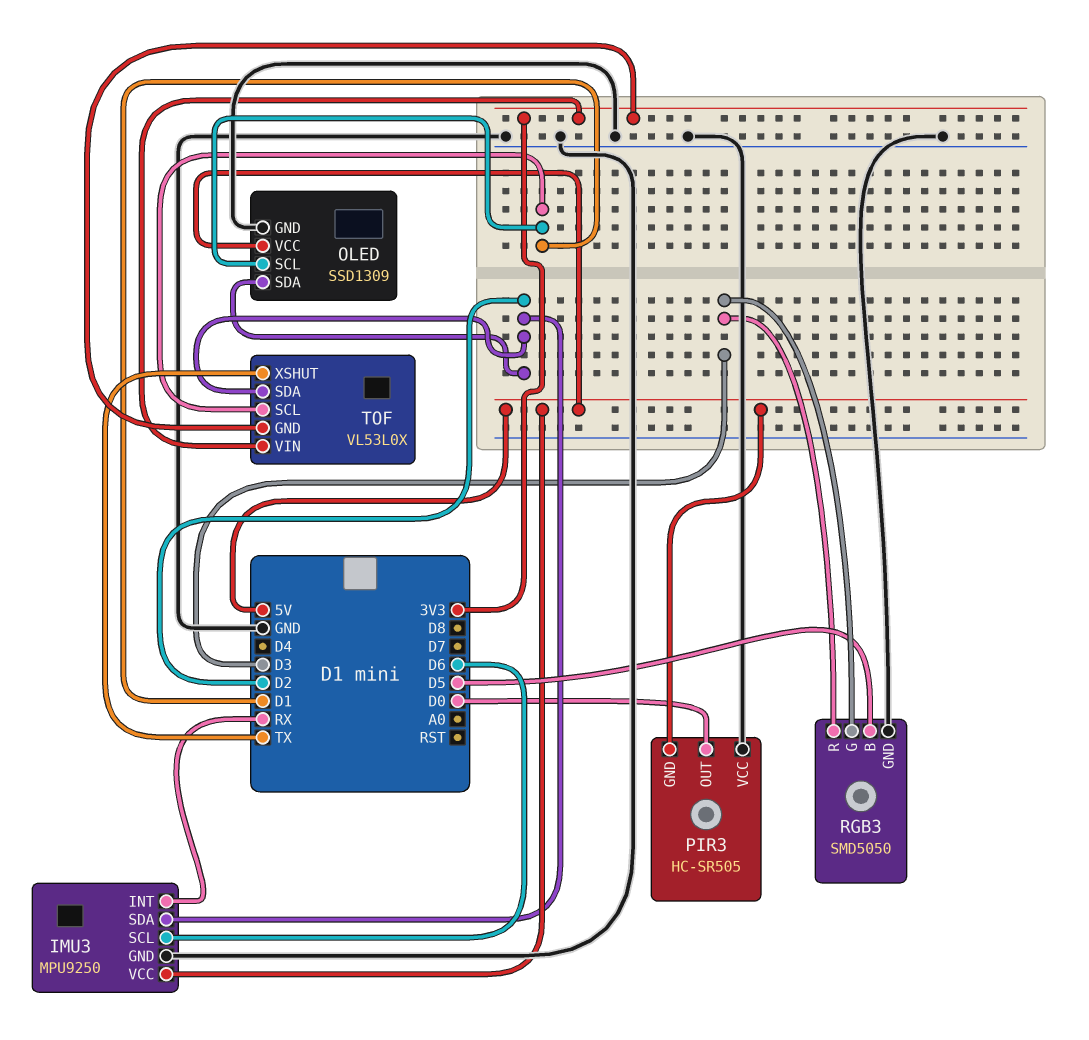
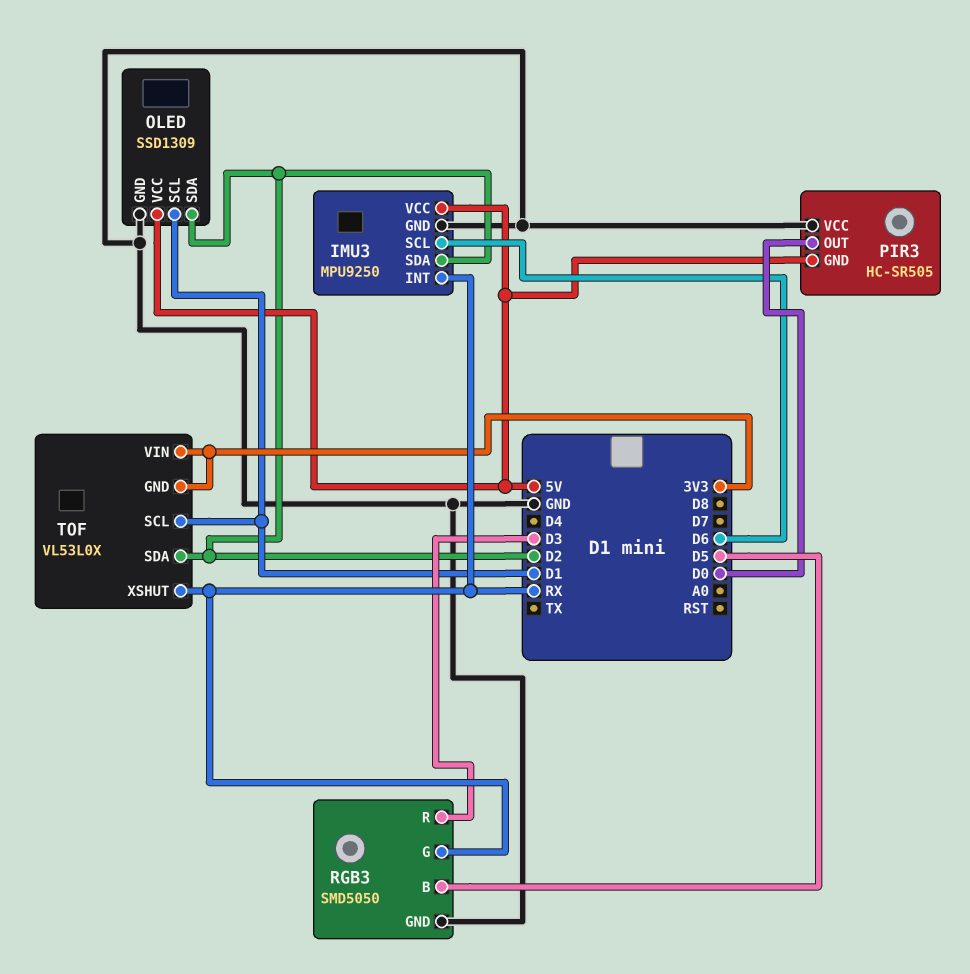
RGB3 pin G: D3 -> RX
TOF pin XSHUT: TX -> RX

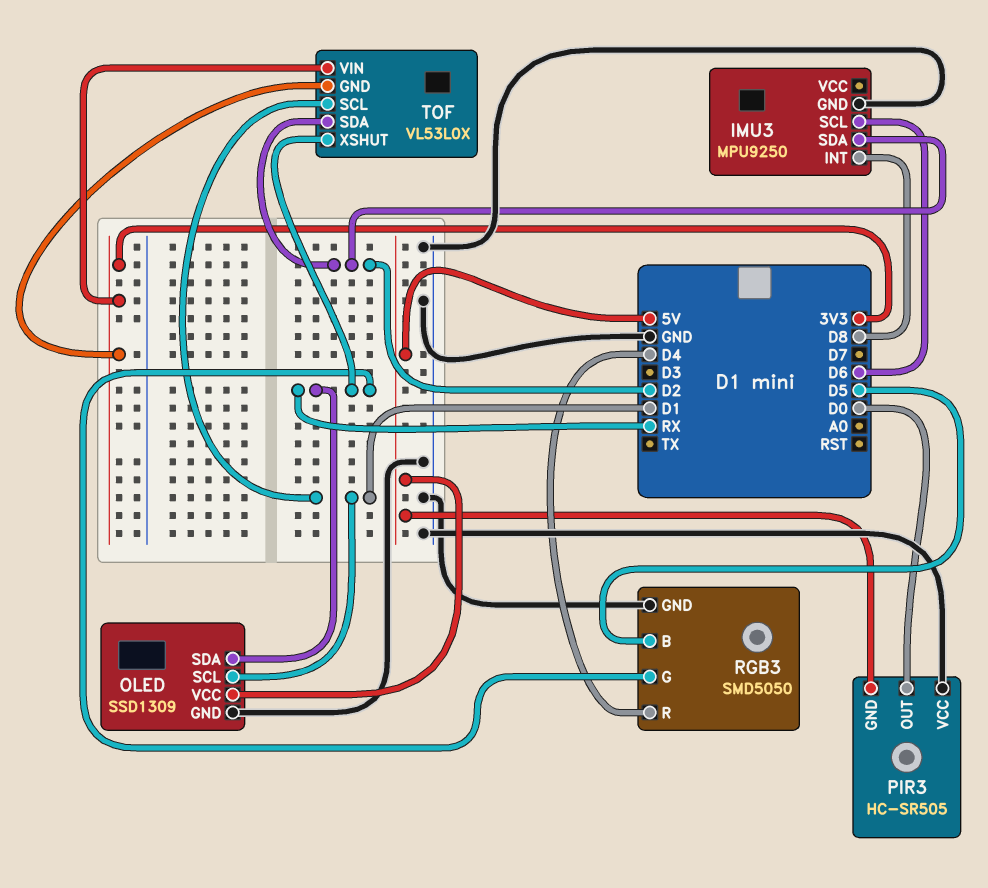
IMU3 pin INT: RX -> D8
IMU3 pin VCC: 5V -> none
OLED pin SDA: D2 -> RX
RGB3 pin R: D3 -> D4

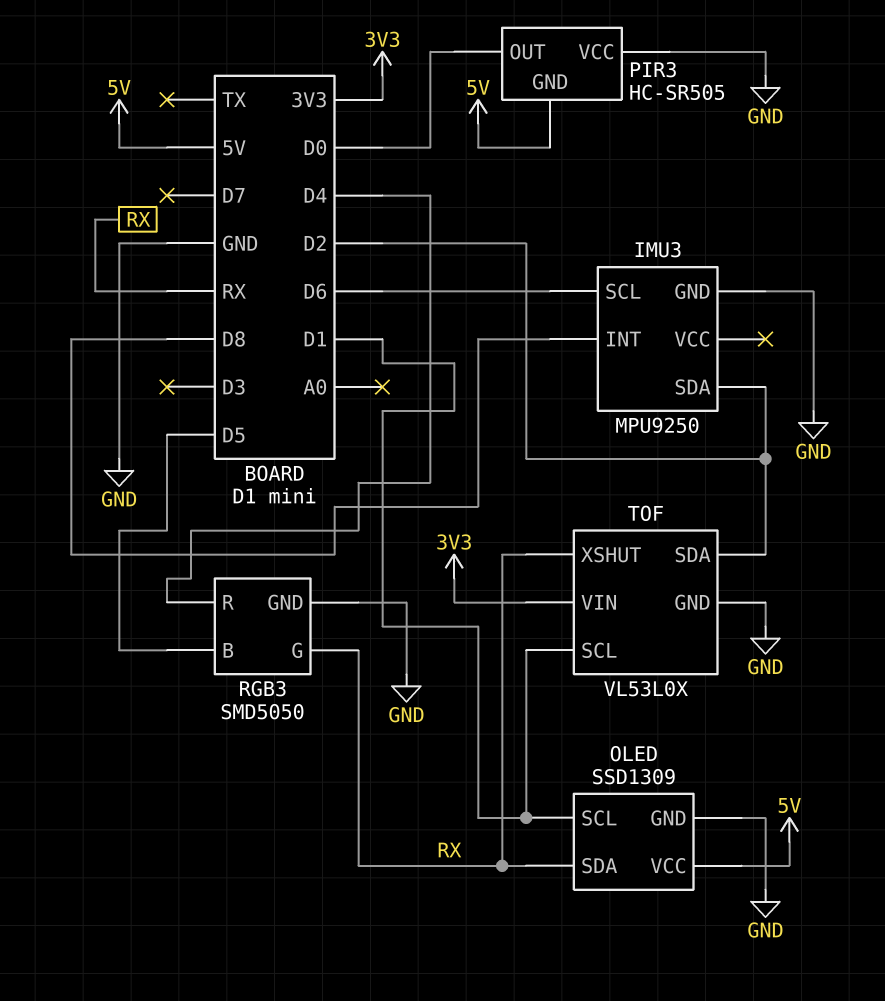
TOF pin GND: 3V3 -> GND

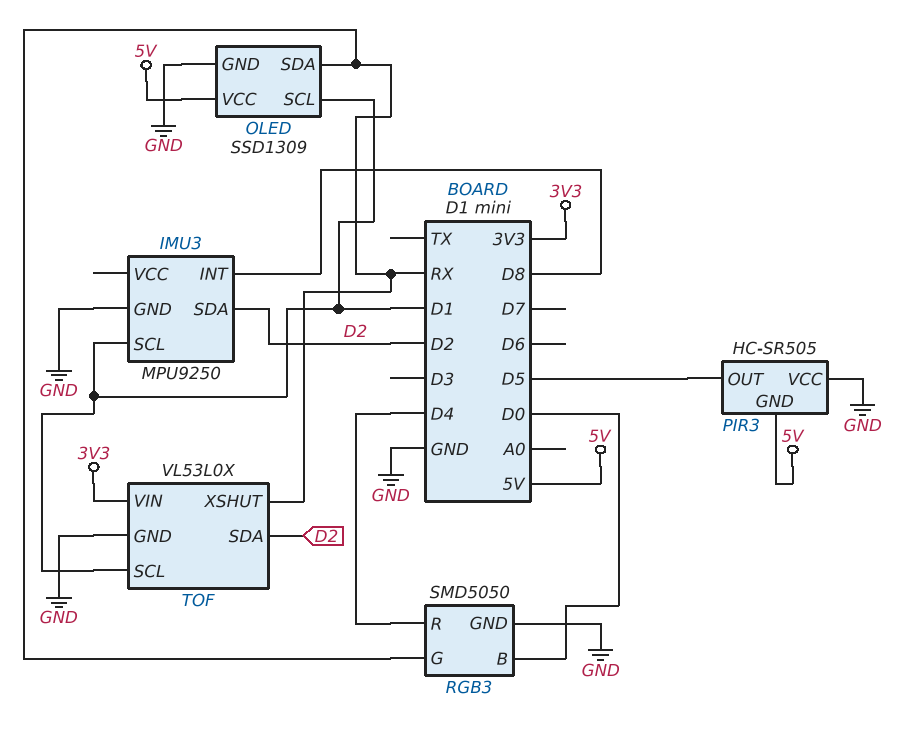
IMU3 pin SCL: D6 -> D1
PIR3 pin OUT: D0 -> D5
RGB3 pin B: D5 -> D0

